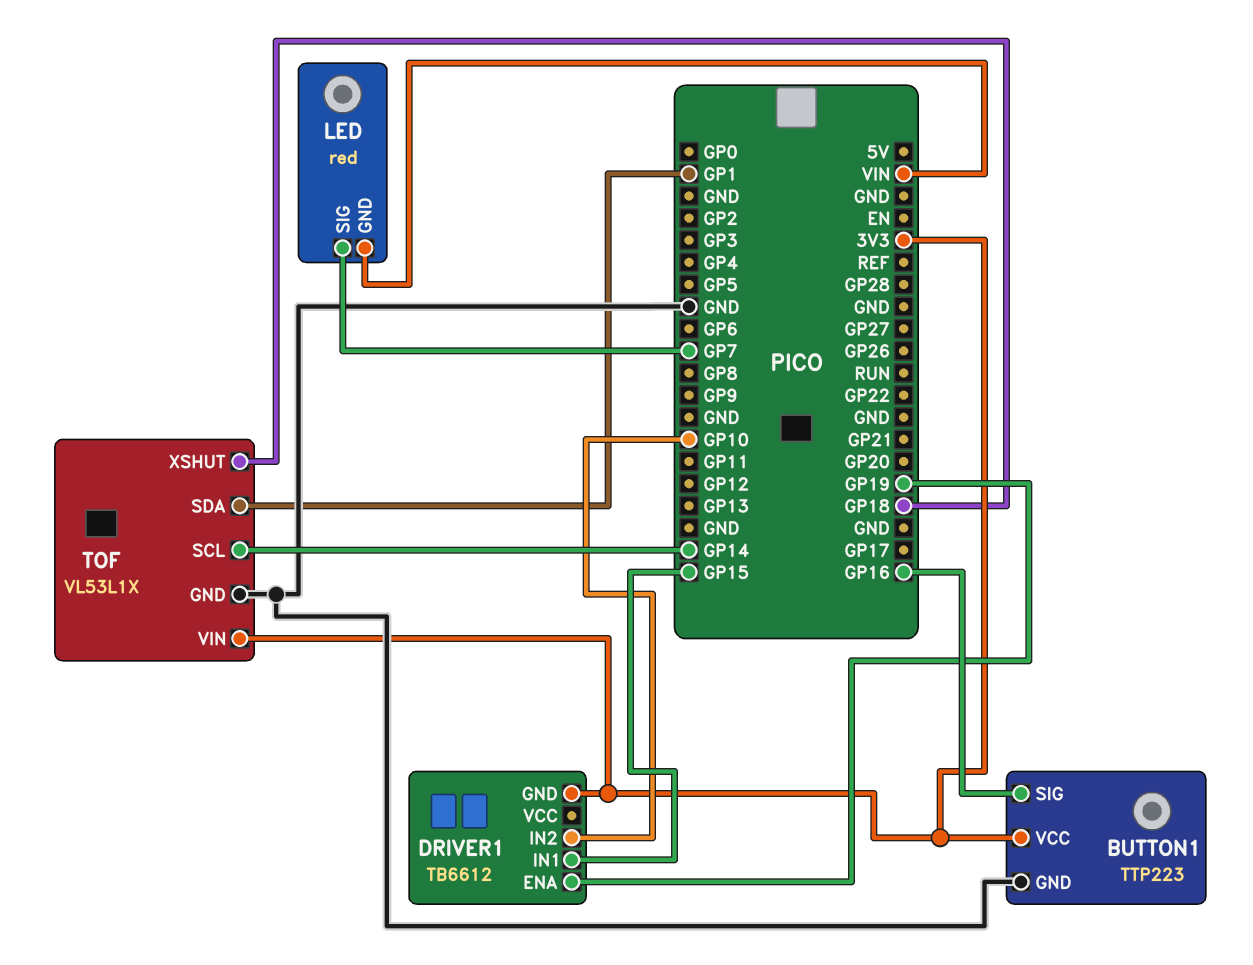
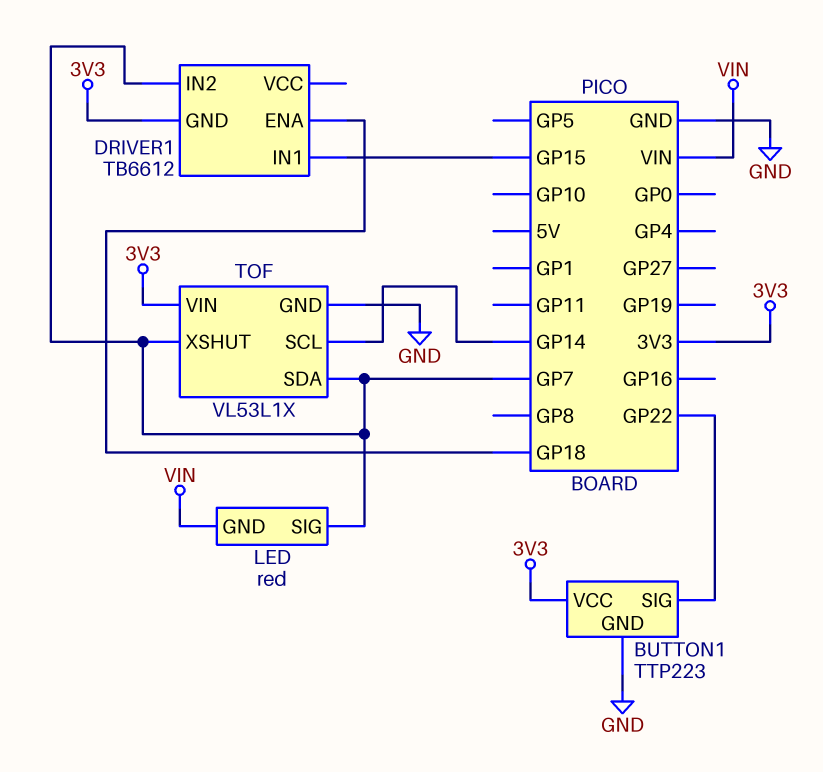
BUTTON1 pin SIG: GP16 -> GP22
DRIVER1 pin ENA: GP19 -> GP18
DRIVER1 pin IN2: GP10 -> GP7
TOF pin SDA: GP1 -> GP7
TOF pin XSHUT: GP18 -> GP7

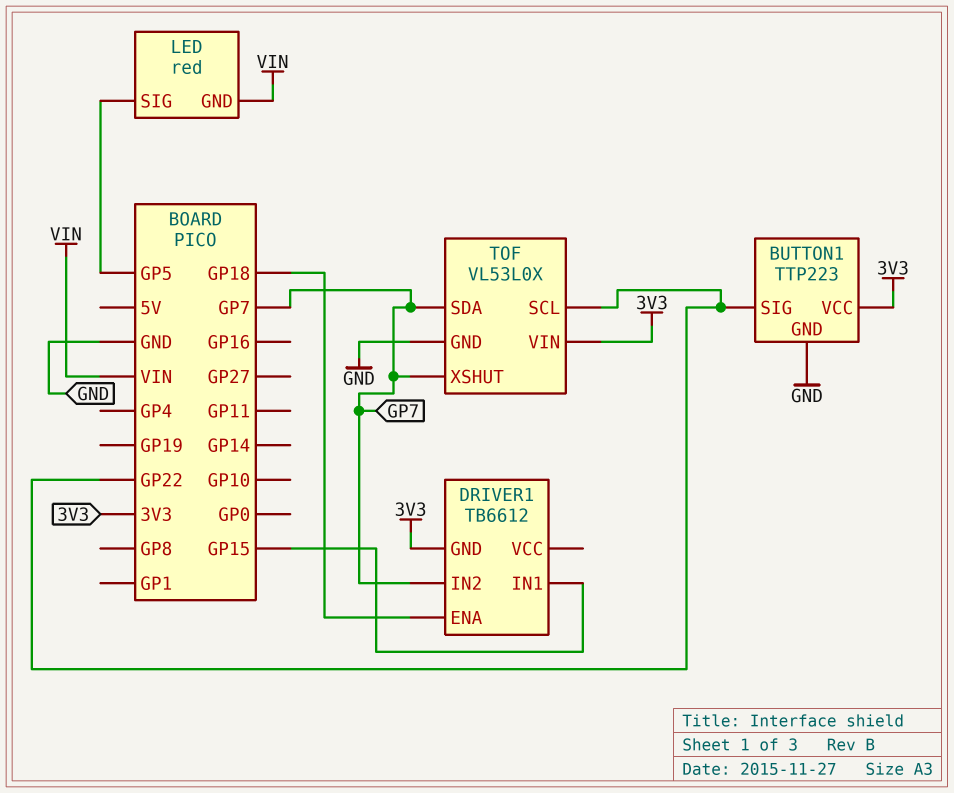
LED pin SIG: GP7 -> GP5
TOF: VL53L1X -> VL53L0X
TOF pin SCL: GP14 -> GP22

